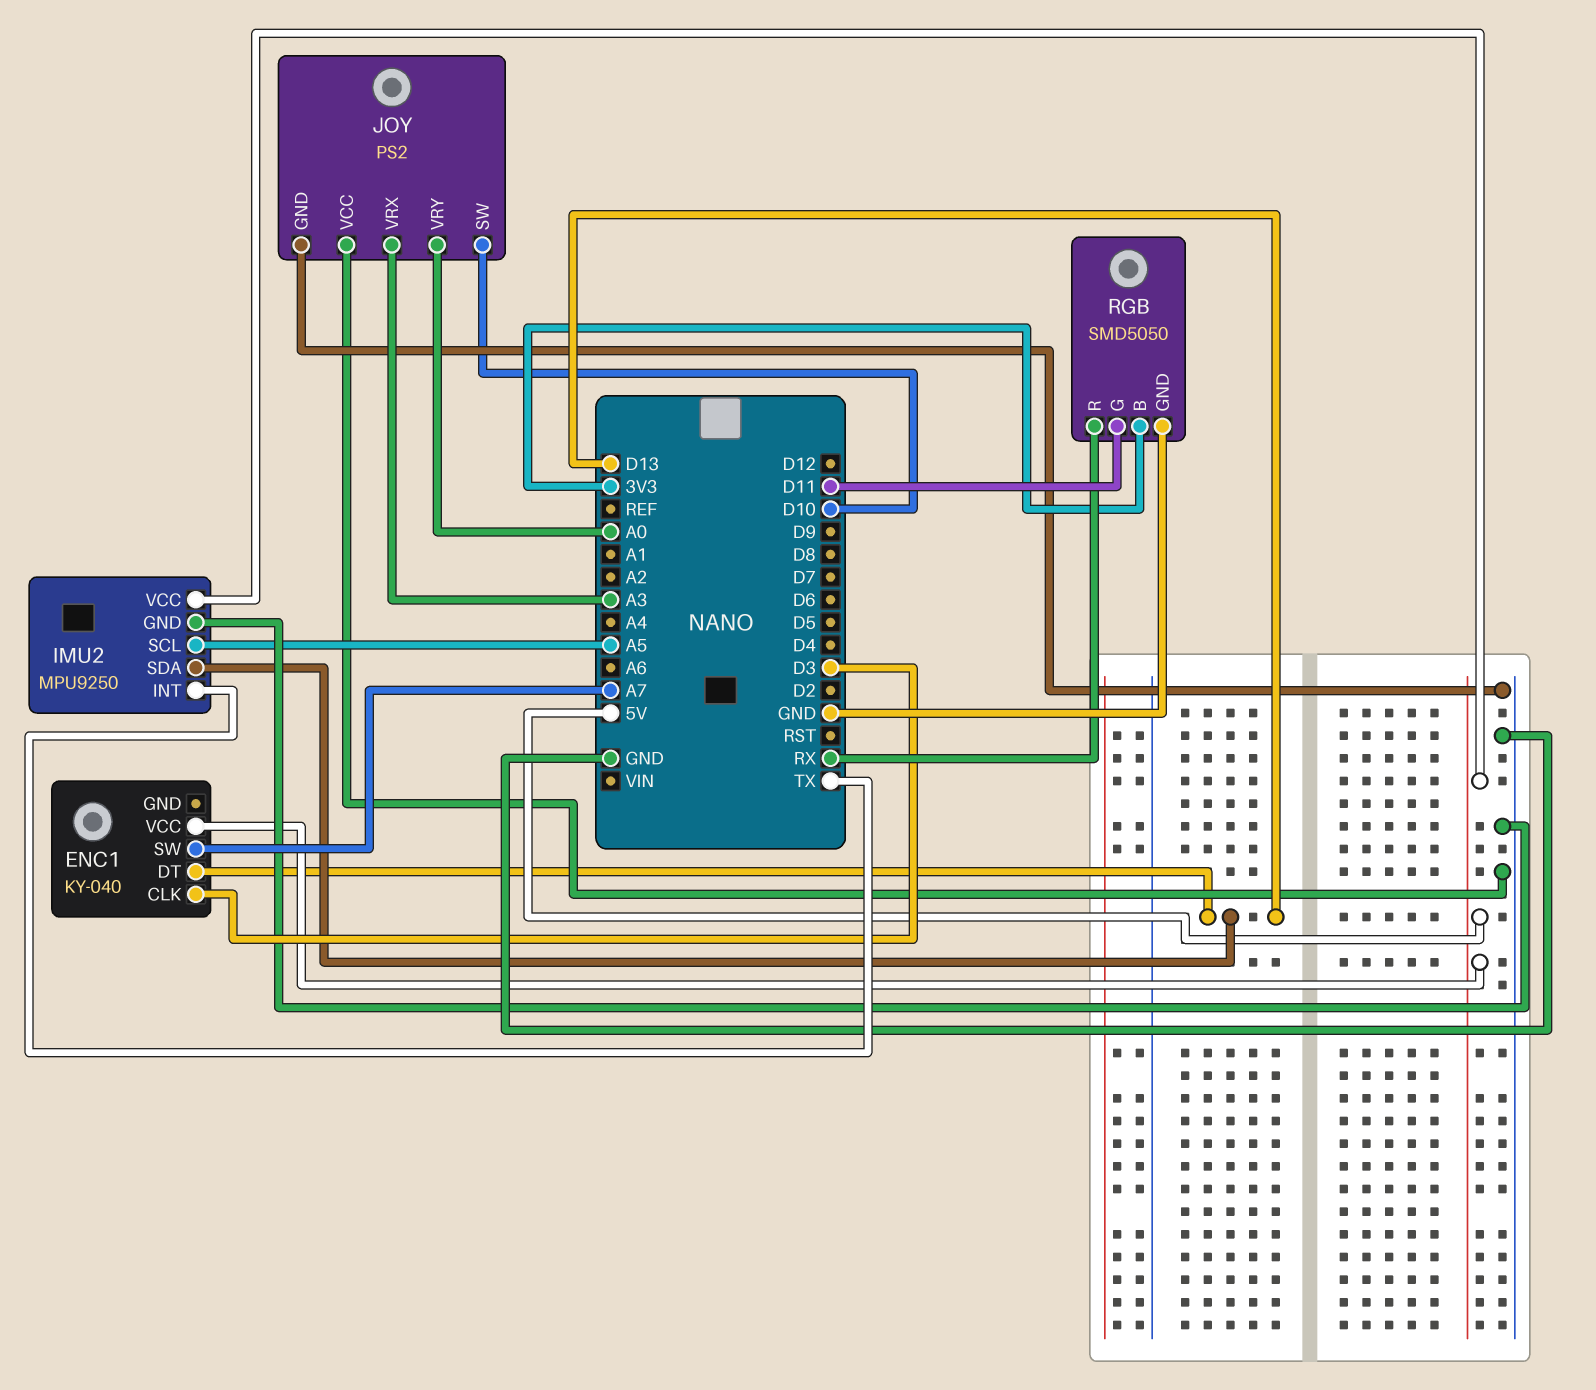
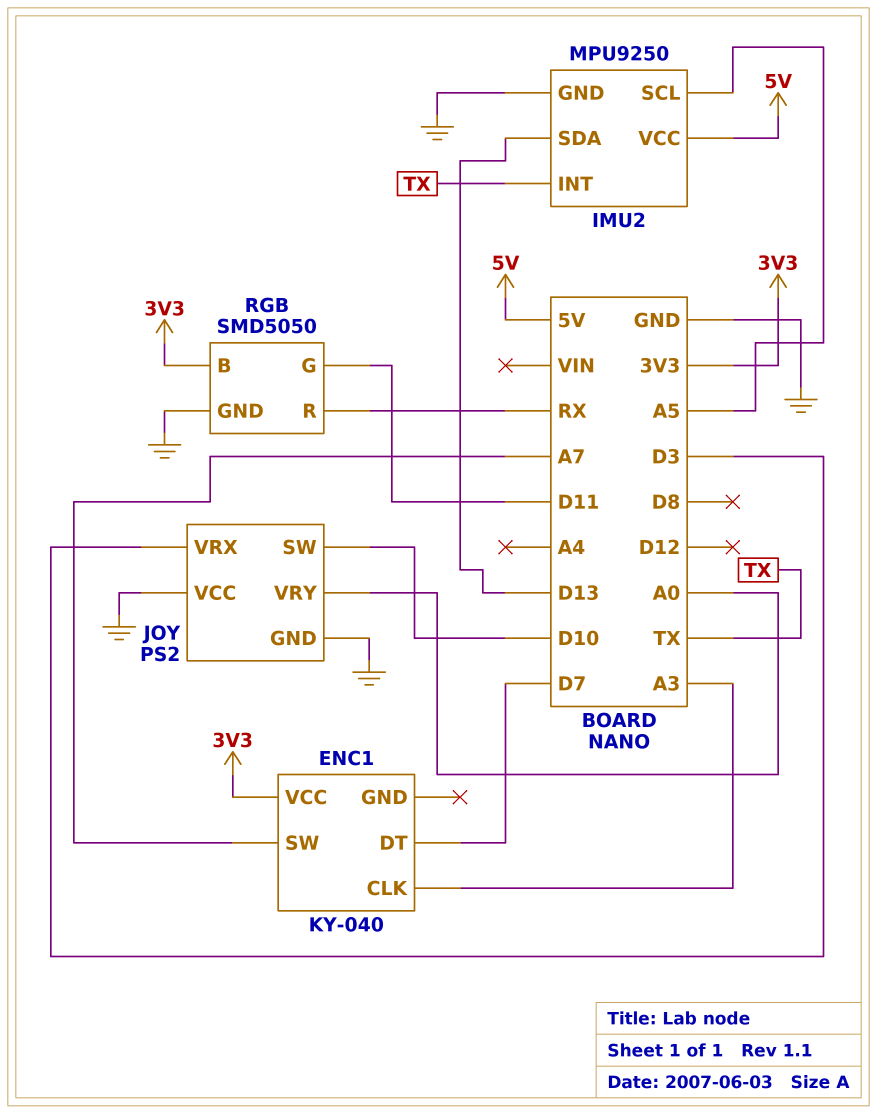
ENC1 pin CLK: D3 -> A3
ENC1 pin DT: D13 -> D7
ENC1 pin VCC: 5V -> 3V3
JOY pin VRX: A3 -> D3

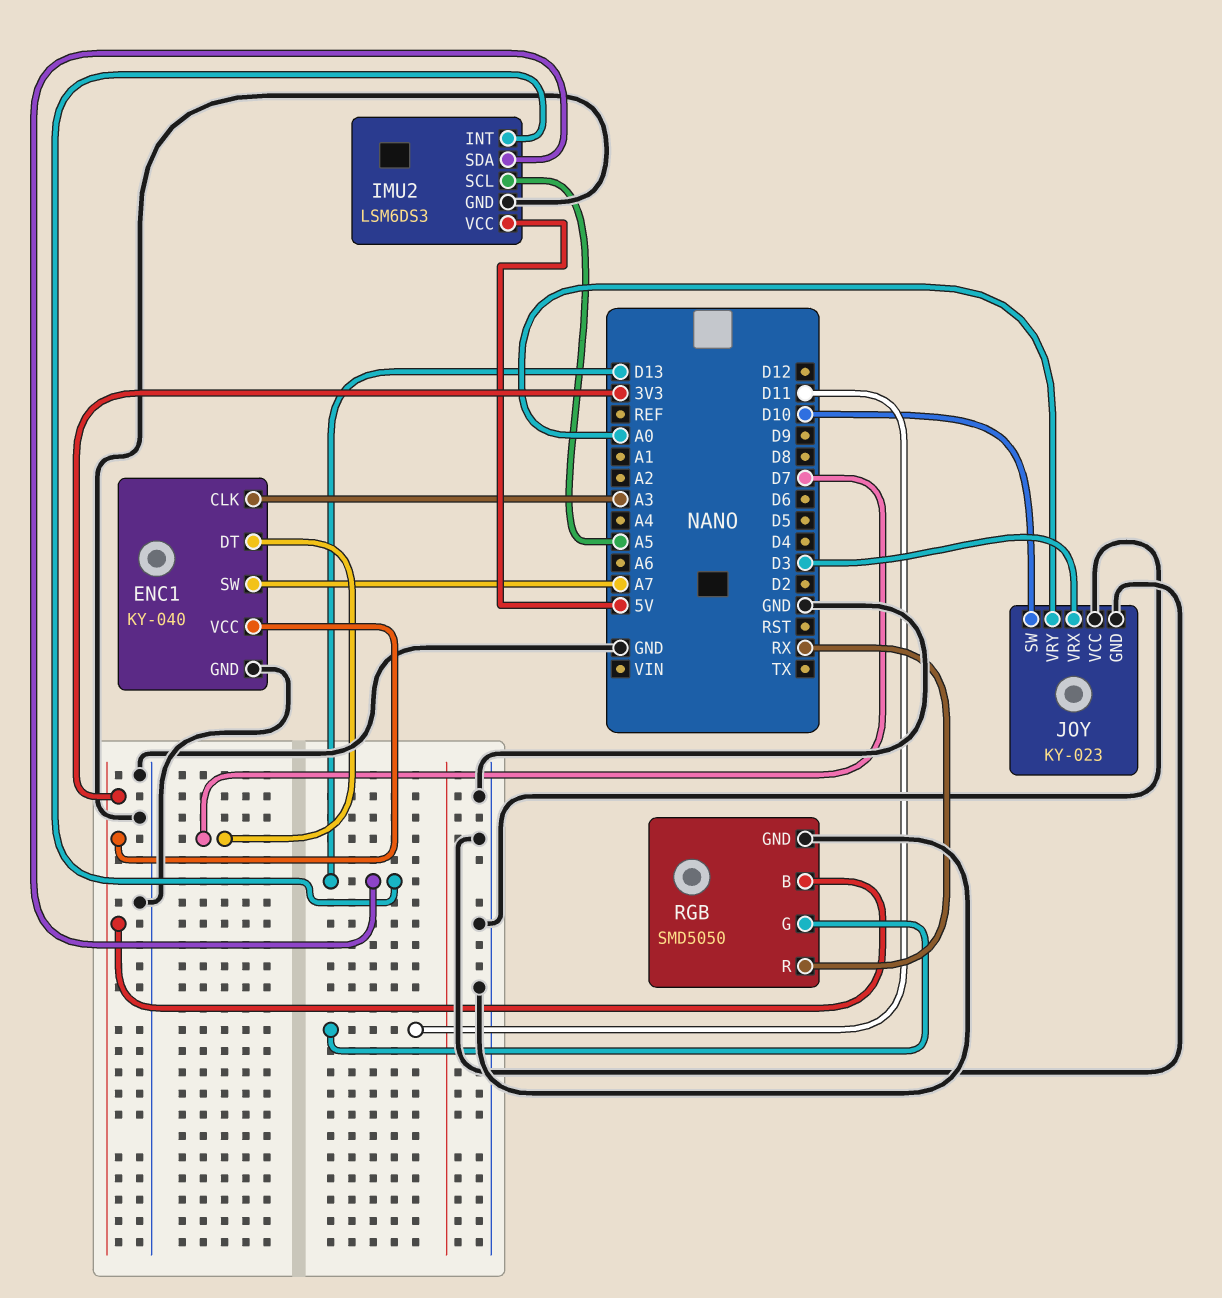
ENC1 pin GND: none -> GND
IMU2: MPU9250 -> LSM6DS3
IMU2 pin INT: TX -> D13
JOY: PS2 -> KY-023

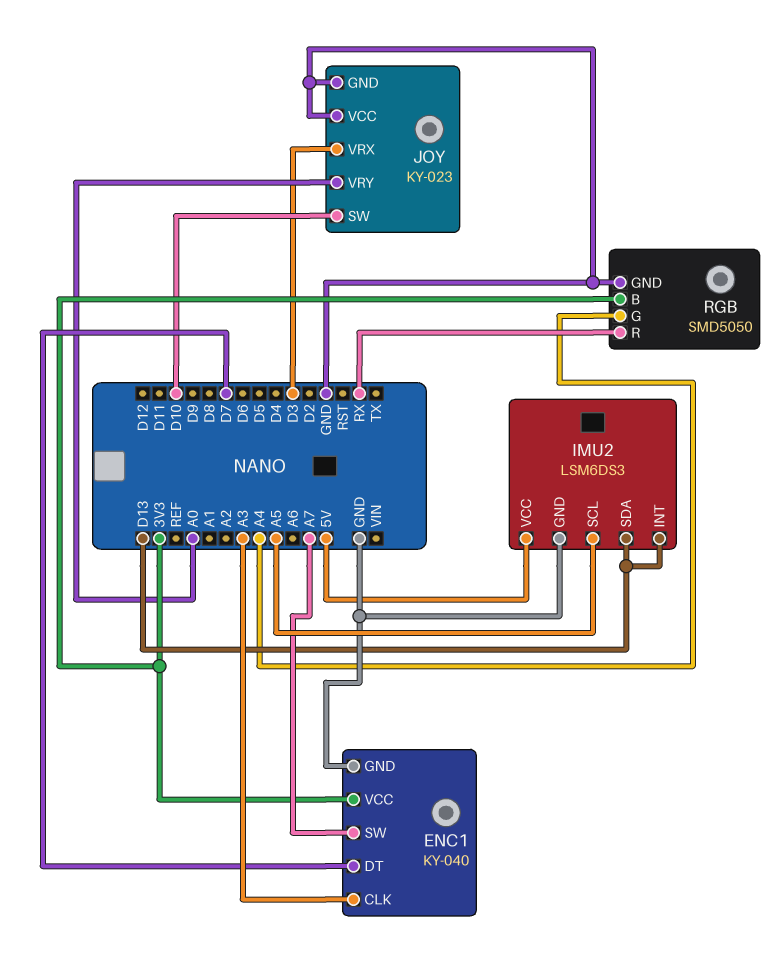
RGB pin G: D11 -> A4

